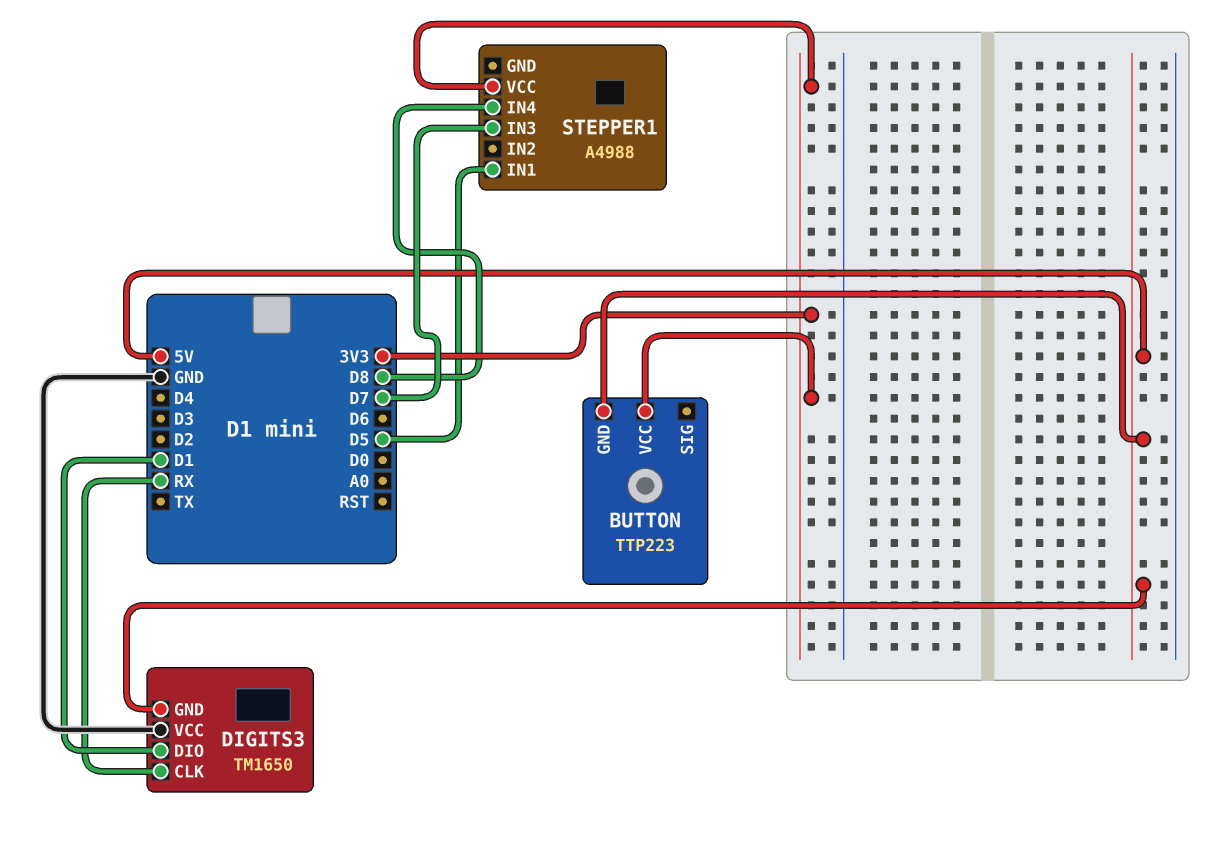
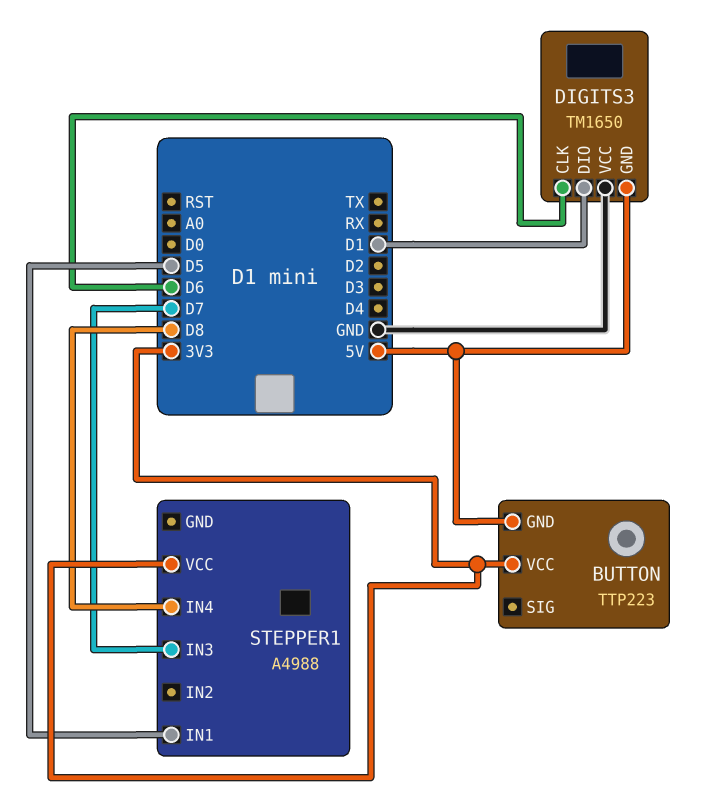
DIGITS3 pin CLK: RX -> D6

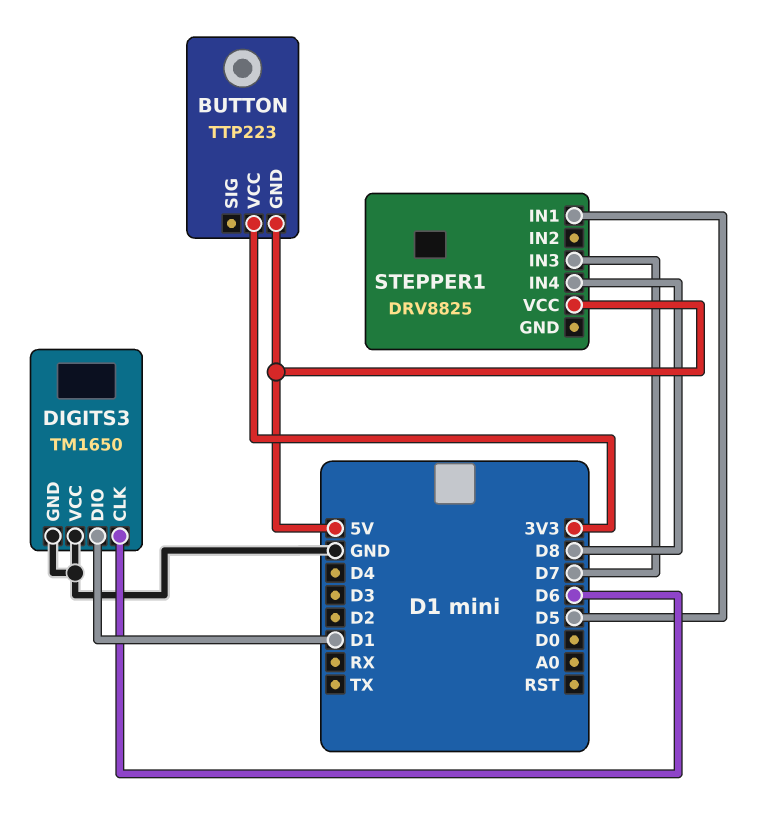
DIGITS3 pin GND: 5V -> GND
STEPPER1: A4988 -> DRV8825
STEPPER1 pin VCC: 3V3 -> 5V

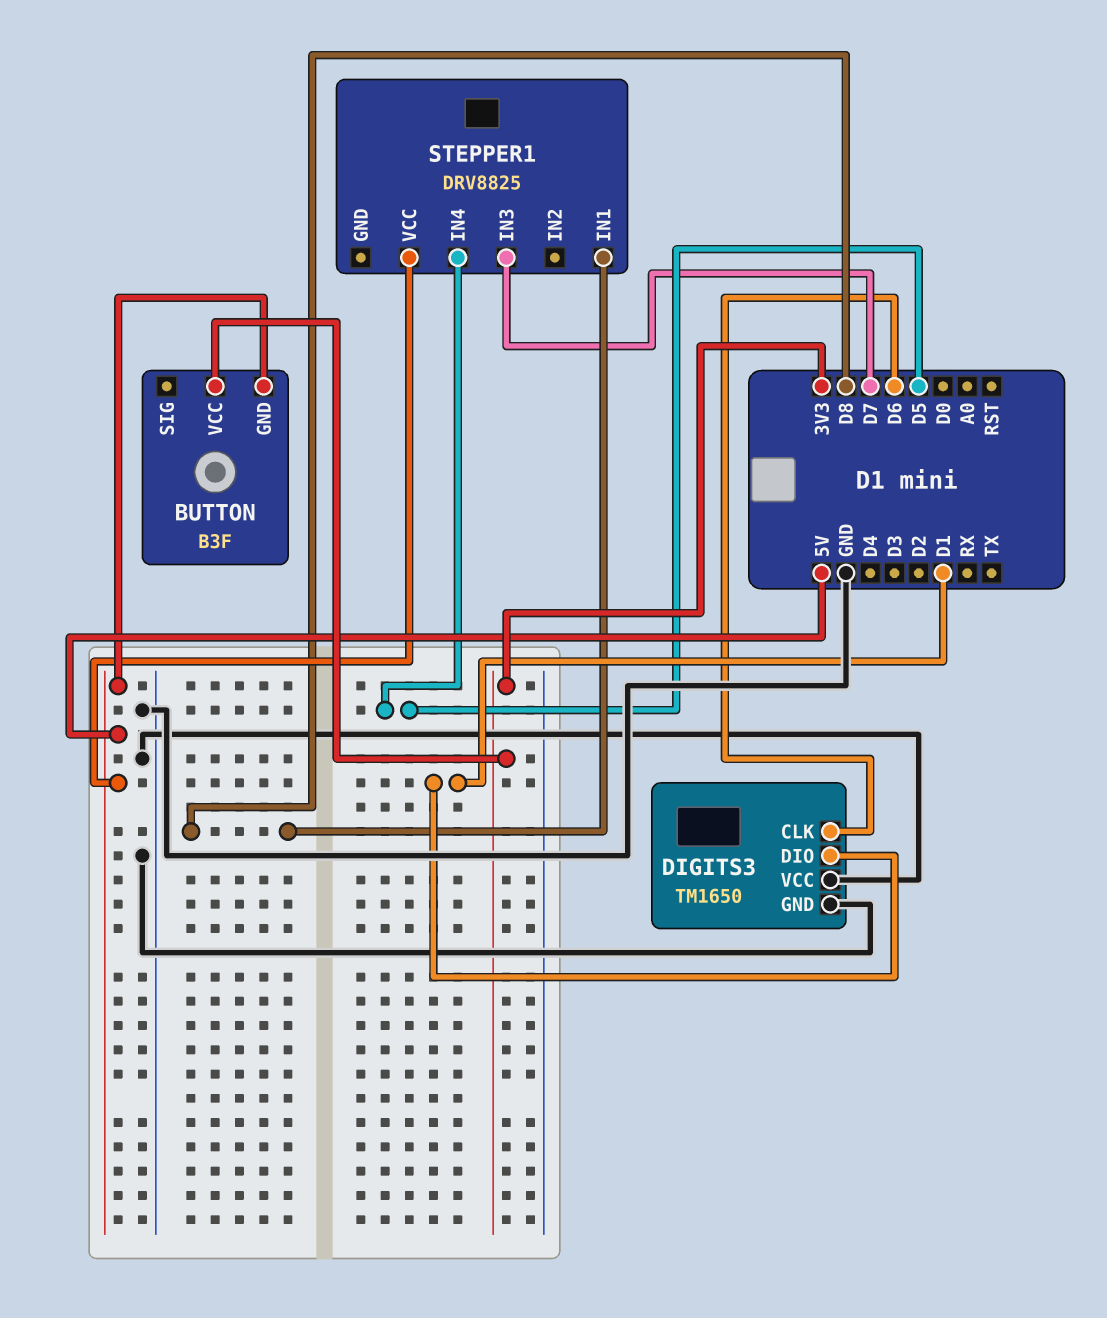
BUTTON: TTP223 -> B3F
STEPPER1 pin IN1: D5 -> D8
STEPPER1 pin IN4: D8 -> D5

